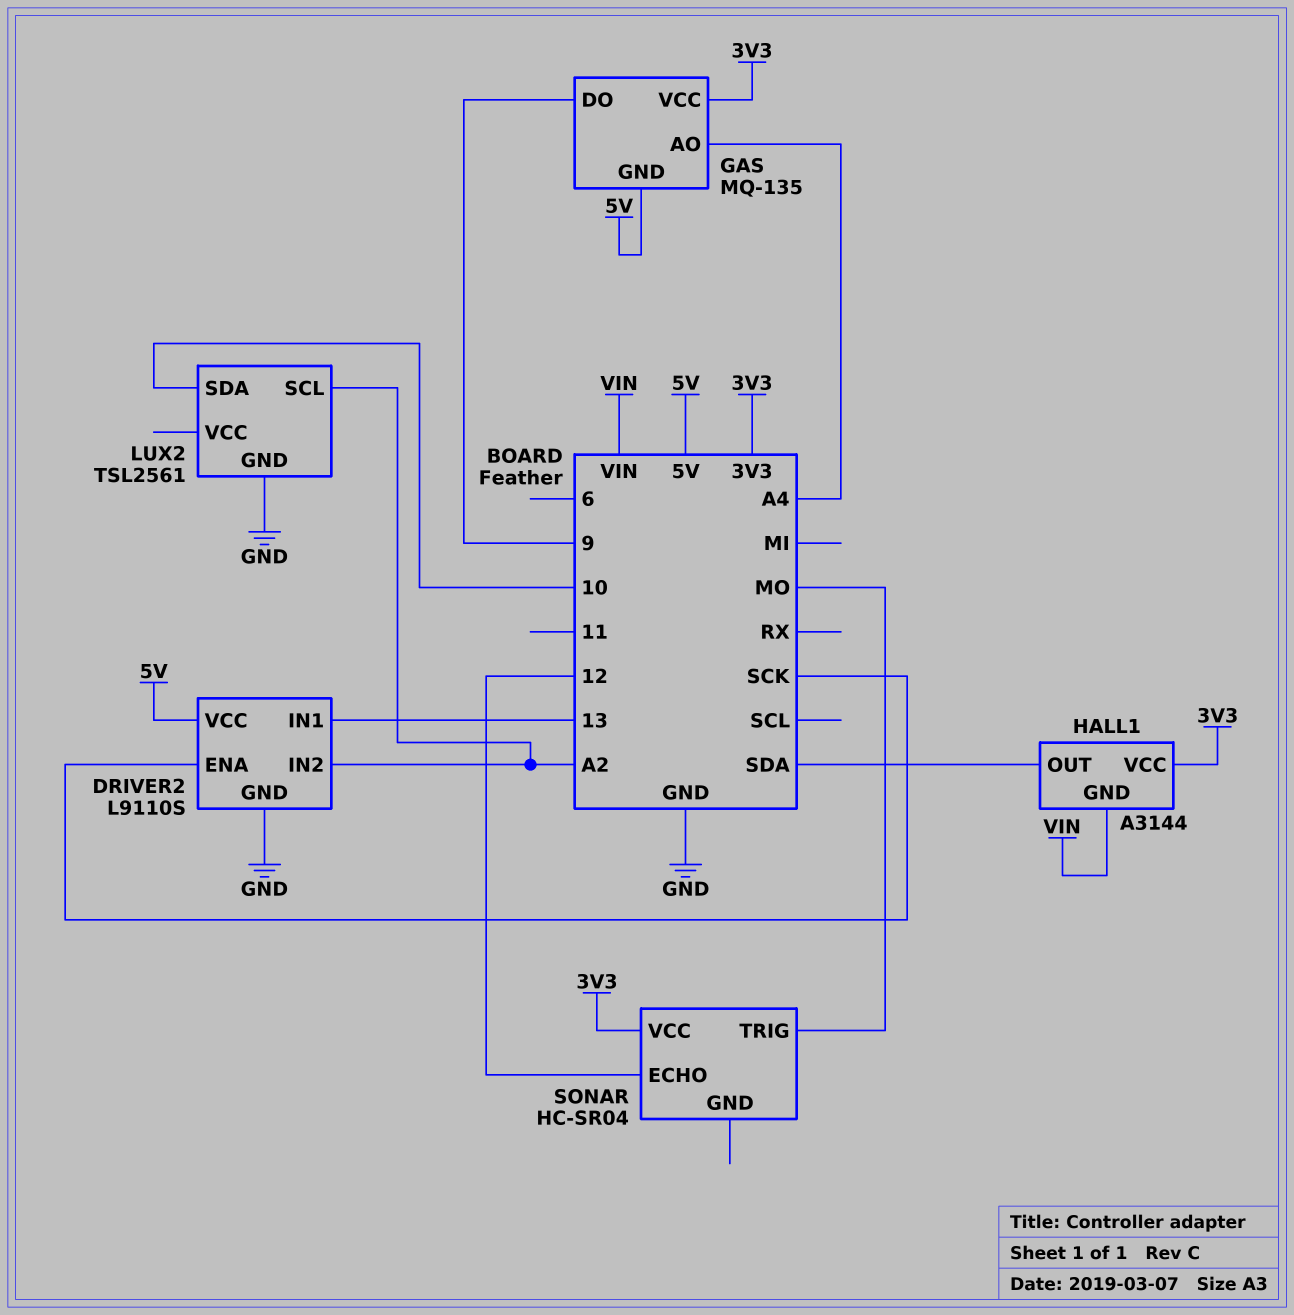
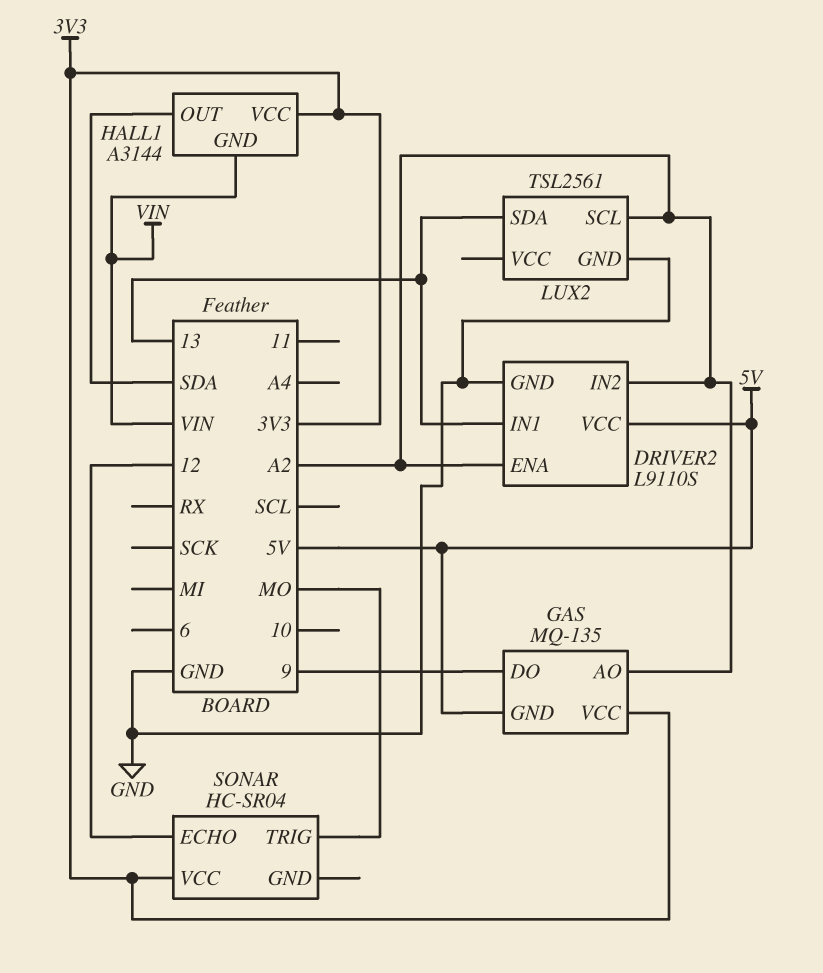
DRIVER2 pin ENA: SCK -> A2
GAS pin AO: A4 -> A2
LUX2 pin SDA: 10 -> 13

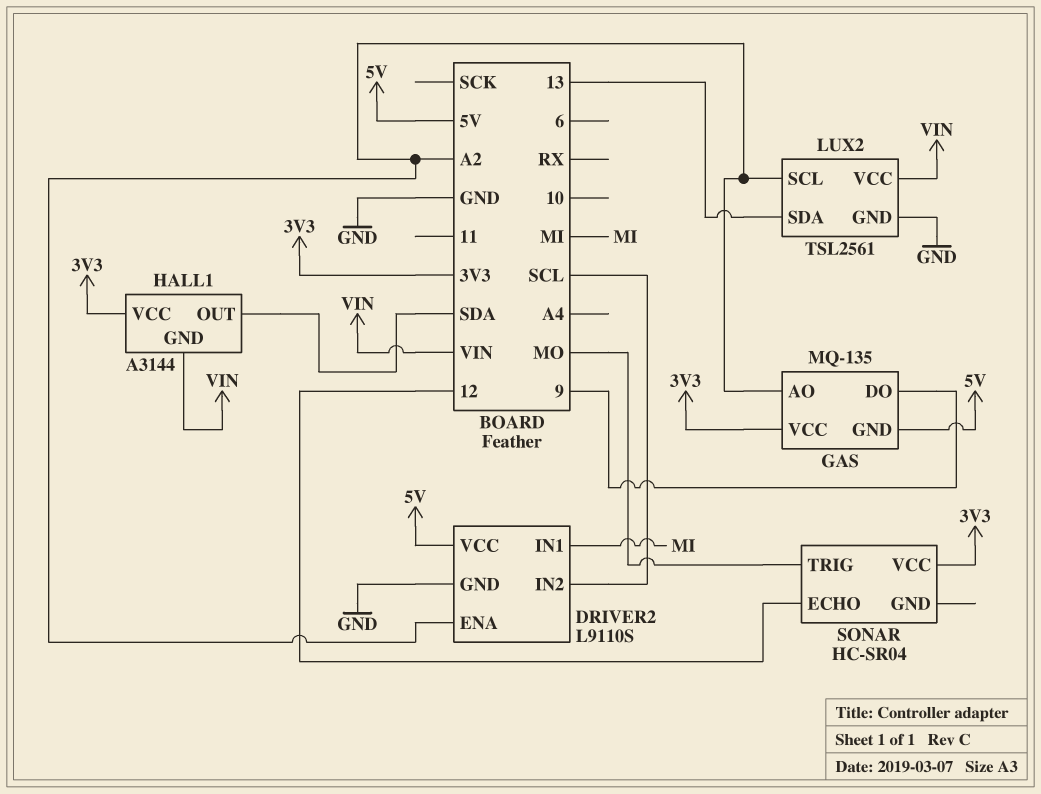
DRIVER2 pin IN1: 13 -> MI
DRIVER2 pin IN2: A2 -> SCL
LUX2 pin VCC: none -> VIN

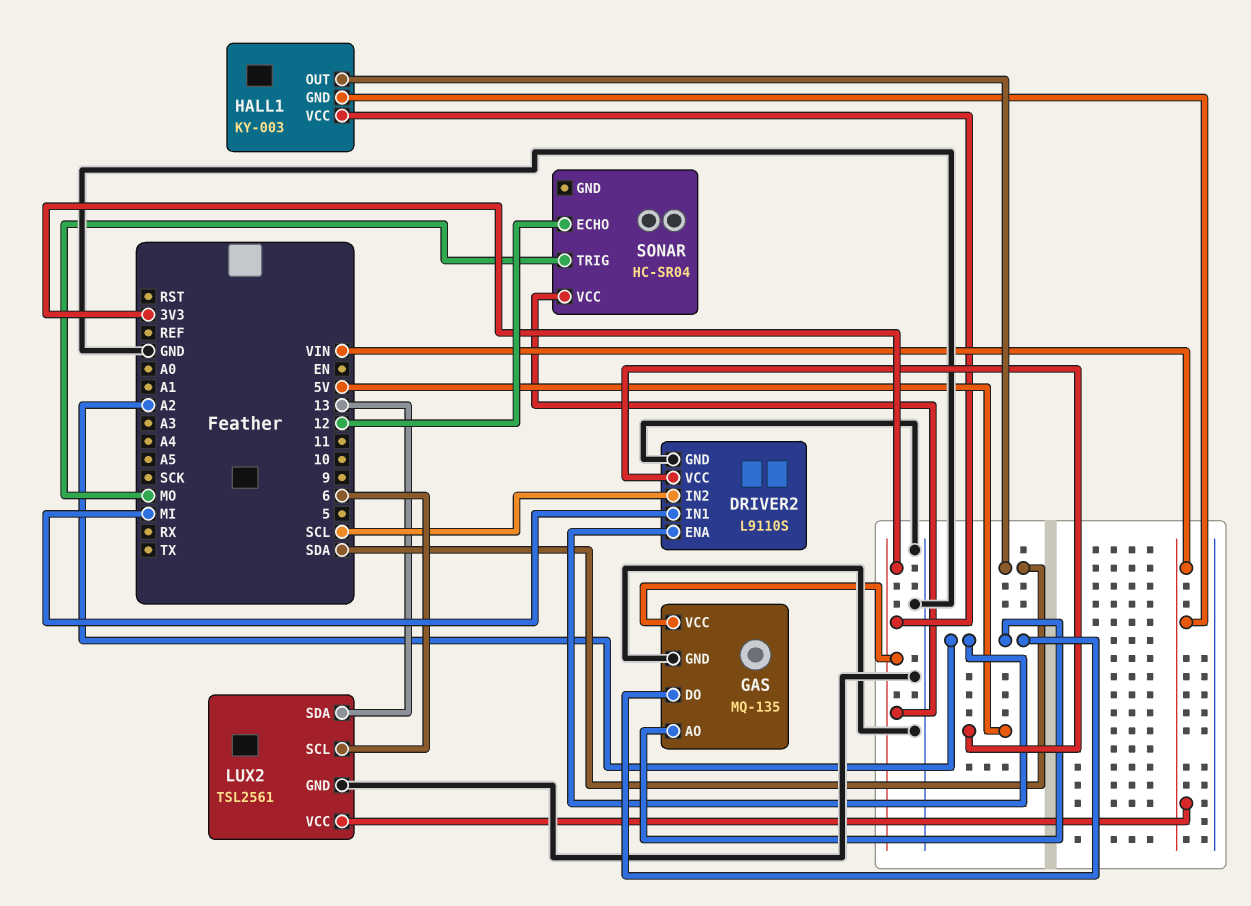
GAS pin DO: 9 -> A2
GAS pin GND: 5V -> GND
HALL1: A3144 -> KY-003
LUX2 pin SCL: A2 -> 6

